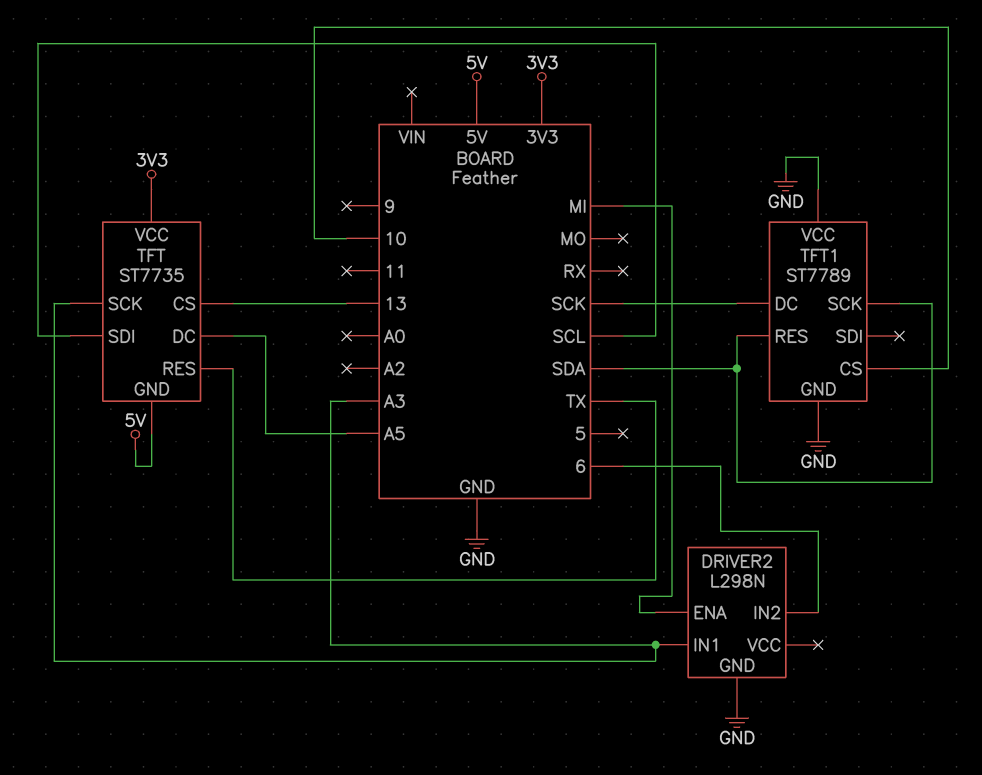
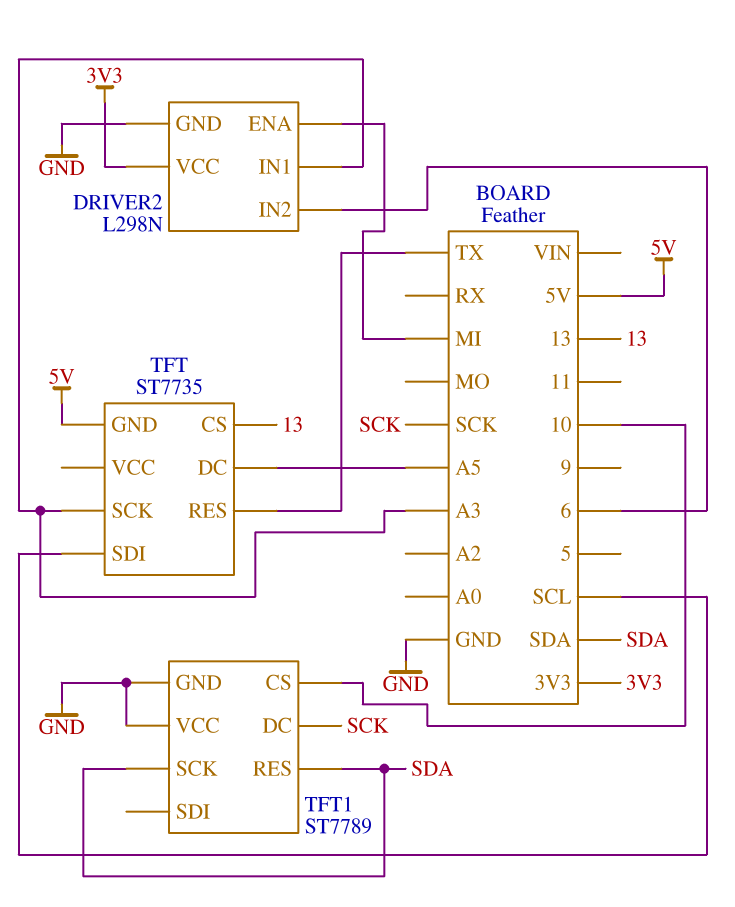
DRIVER2 pin VCC: none -> 3V3
TFT pin VCC: 3V3 -> none

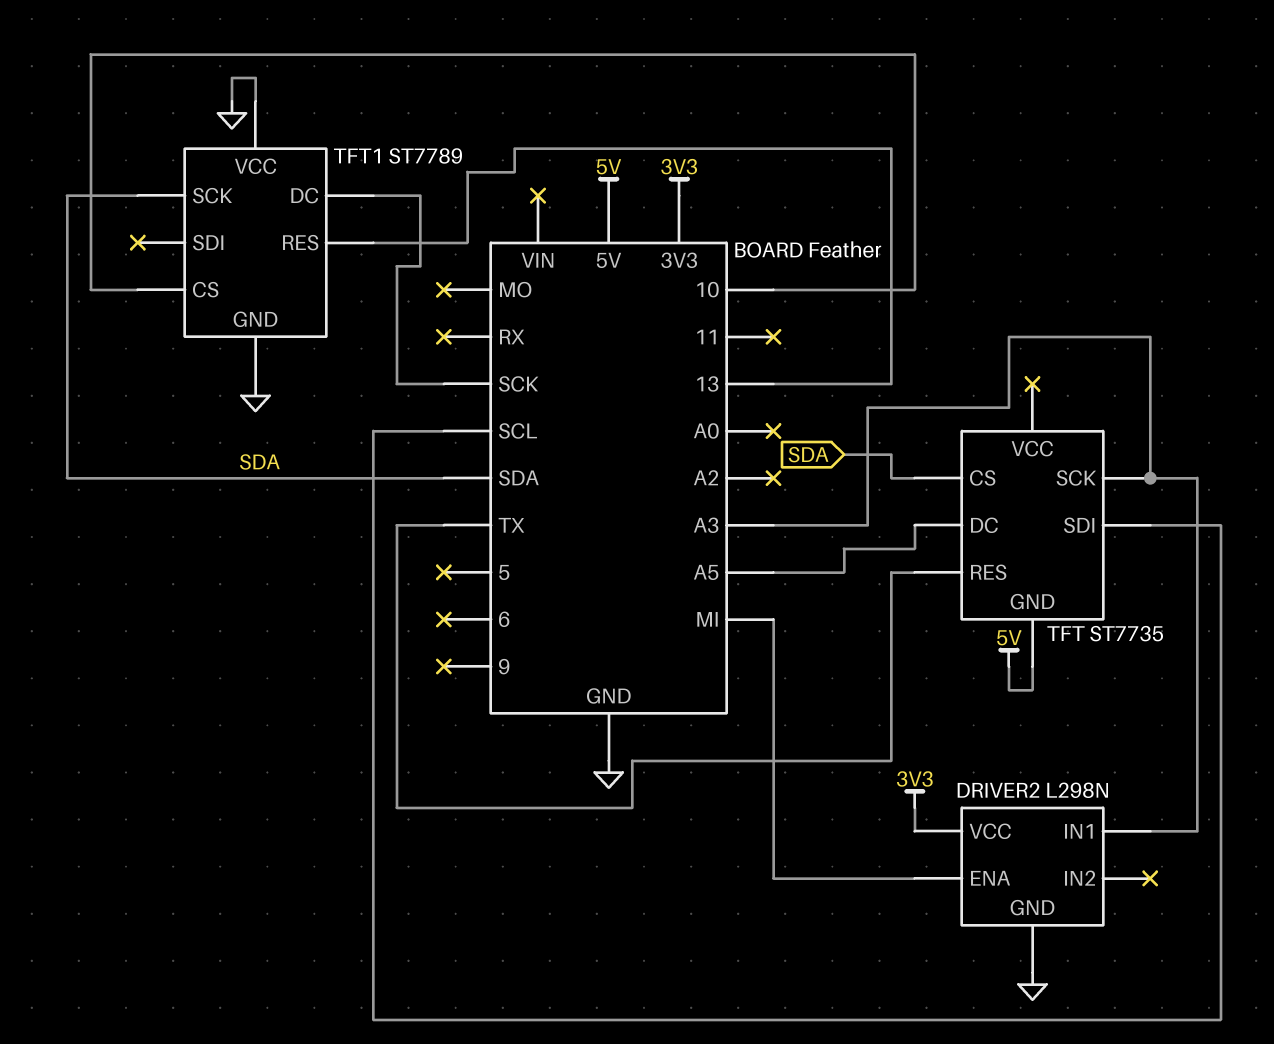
DRIVER2 pin IN2: 6 -> none
TFT pin CS: 13 -> SDA
TFT1 pin RES: SDA -> 13

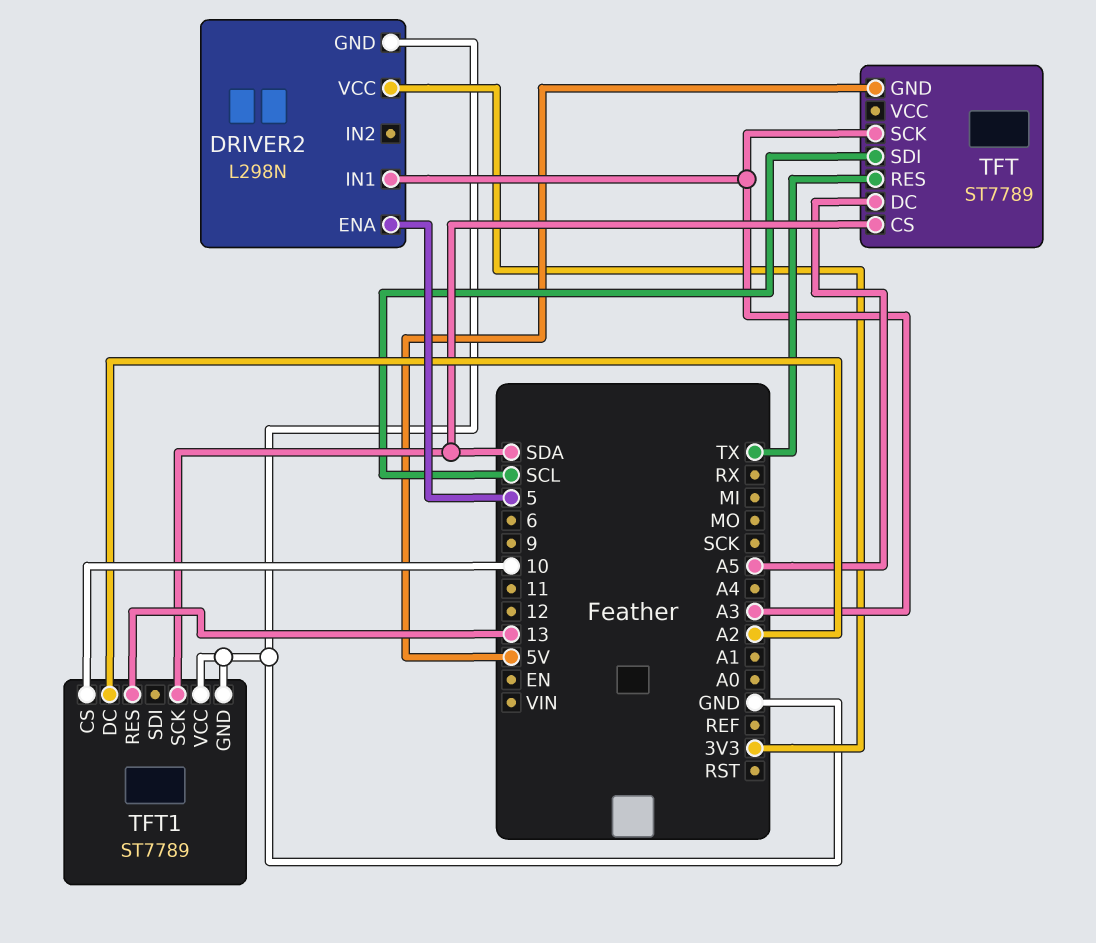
DRIVER2 pin ENA: MI -> 5
TFT: ST7735 -> ST7789
TFT1 pin DC: SCK -> A2

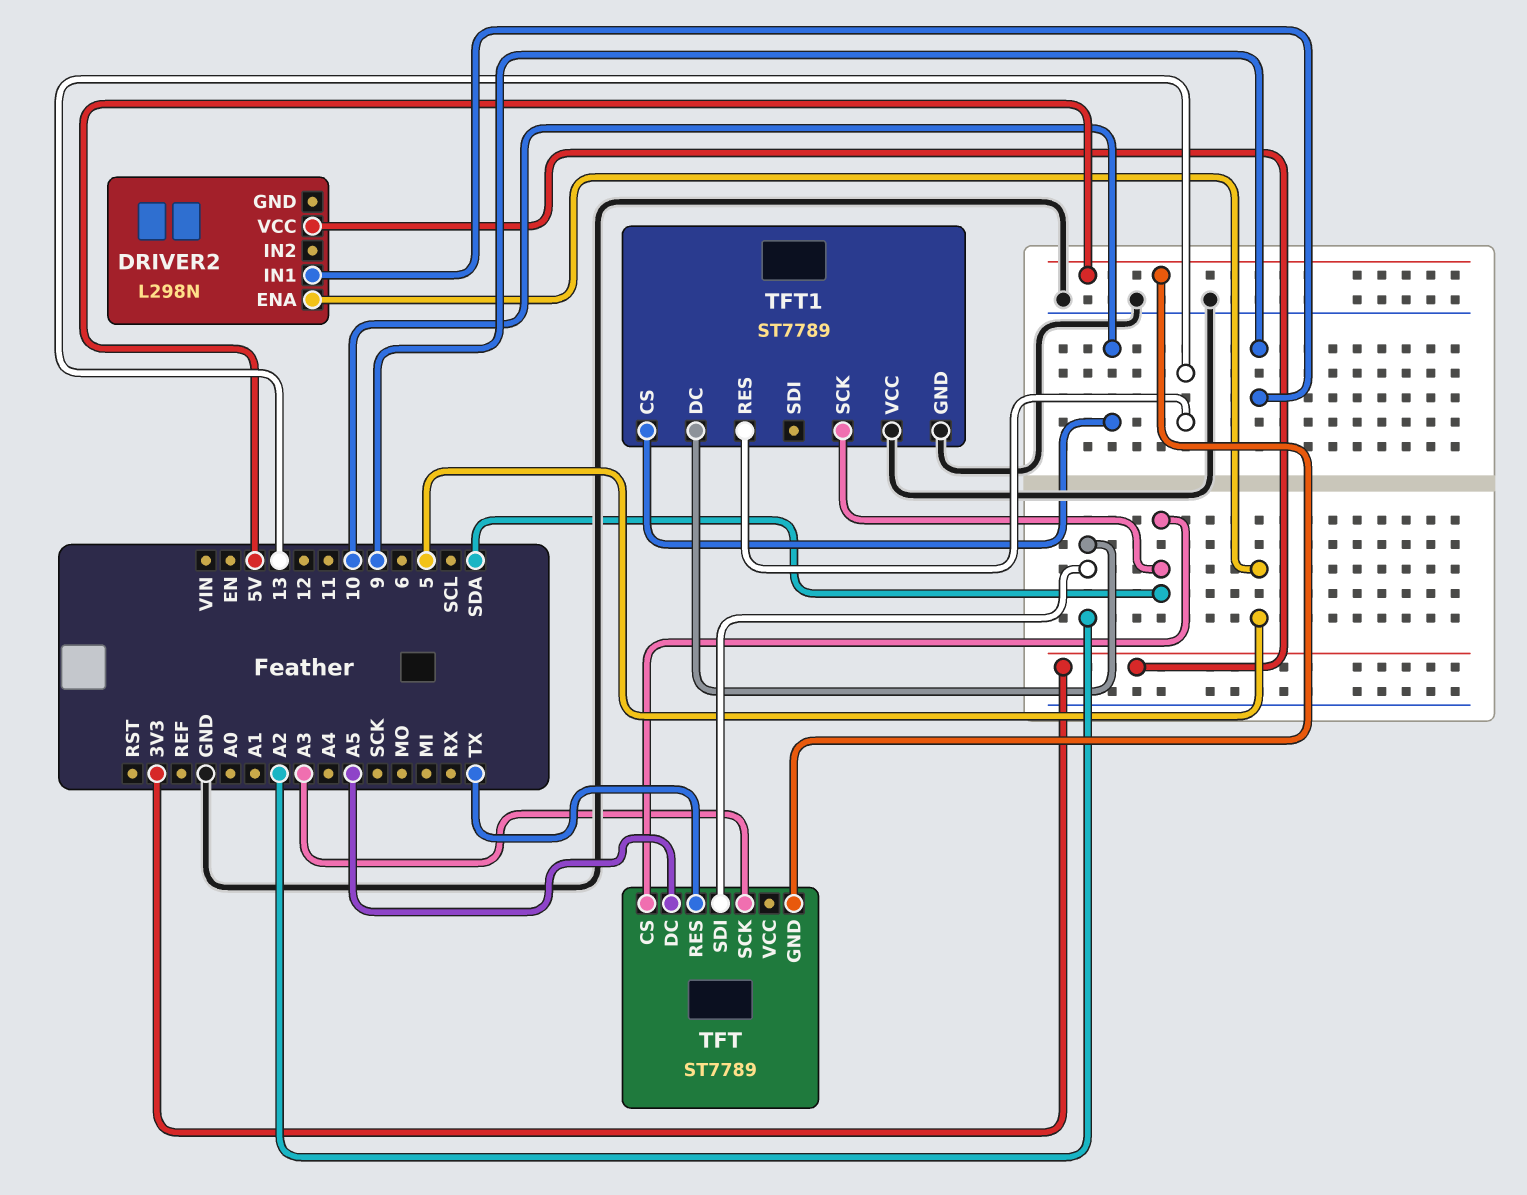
DRIVER2 pin GND: GND -> none
DRIVER2 pin IN1: A3 -> 9
TFT pin SDI: SCL -> A2

